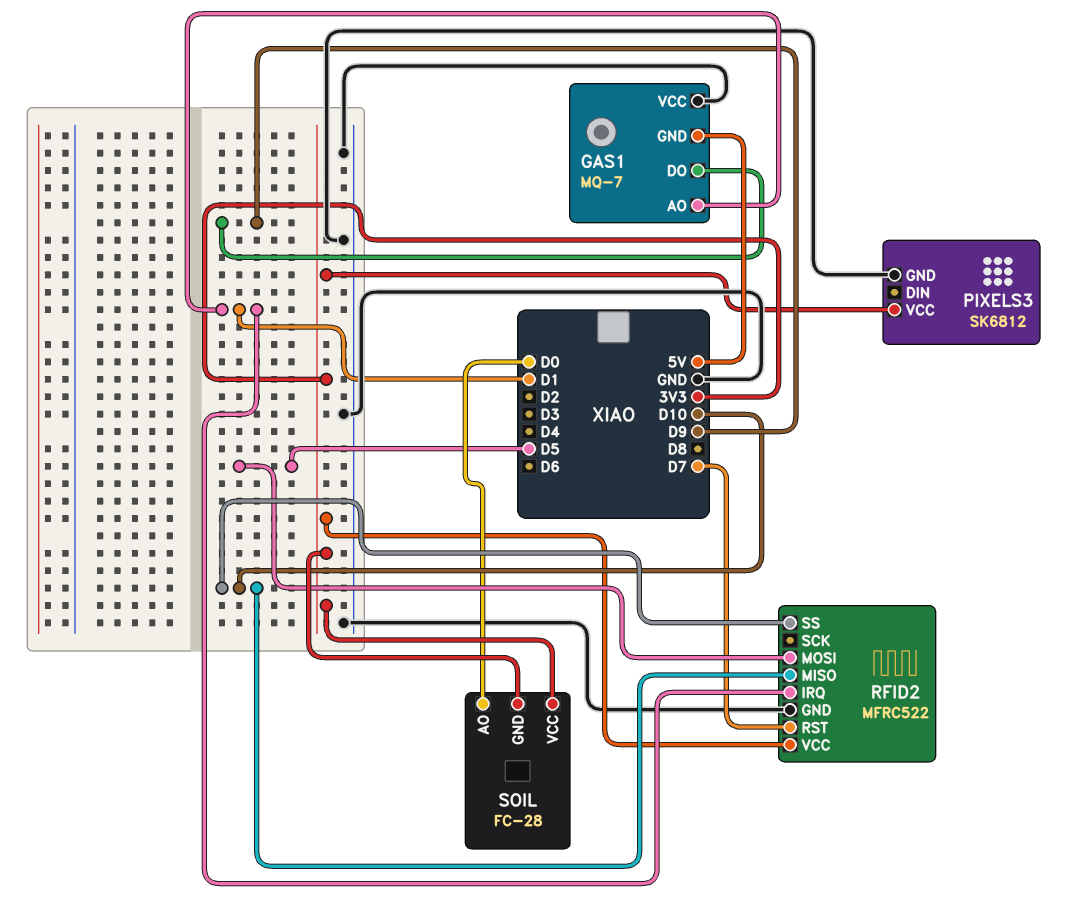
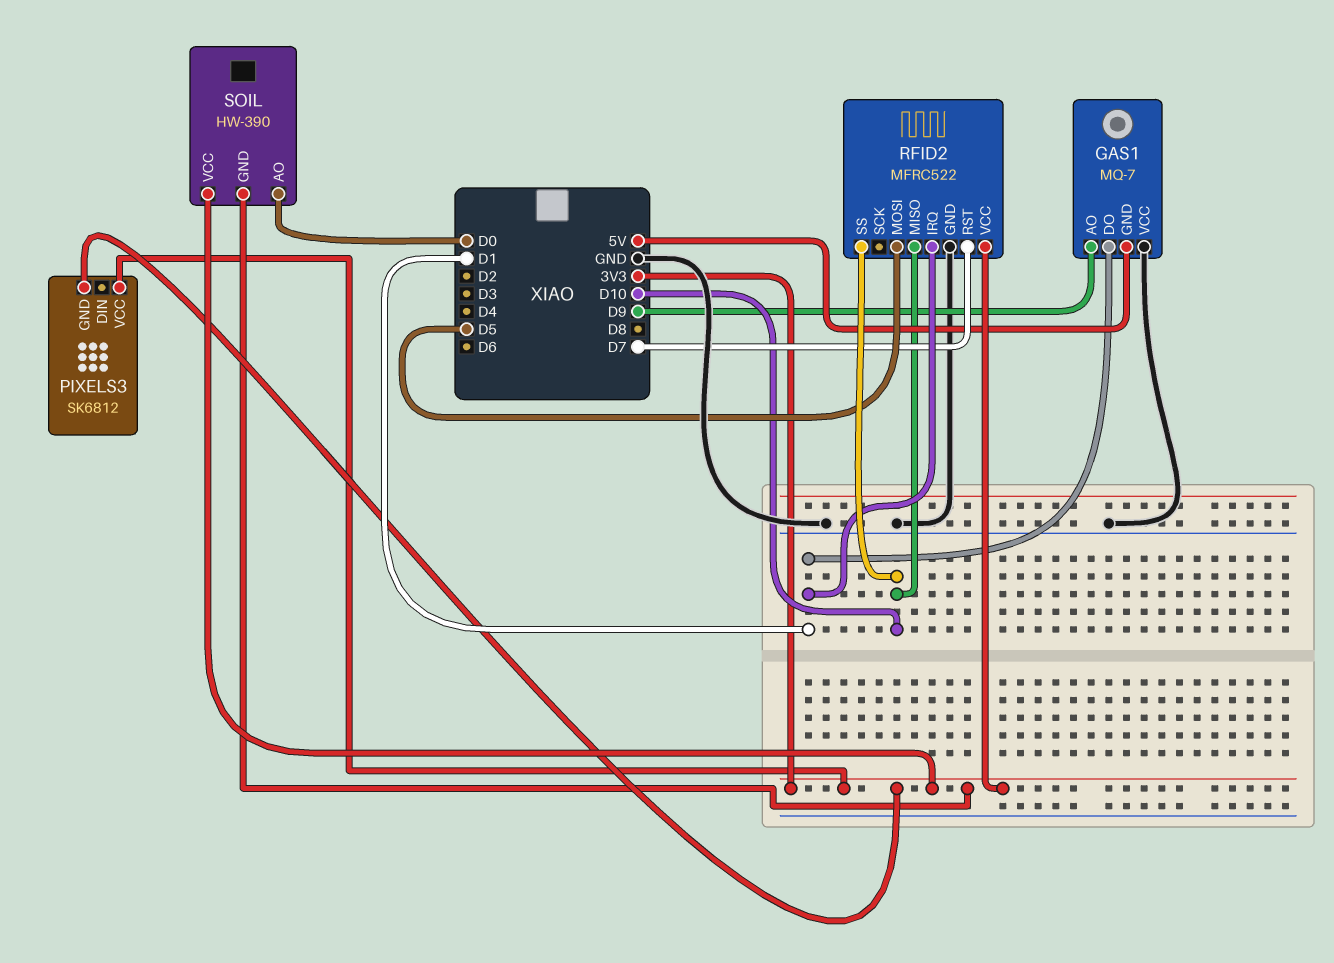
GAS1 pin AO: D1 -> D9
GAS1 pin DO: D9 -> D1
PIXELS3 pin GND: GND -> 3V3
SOIL: FC-28 -> HW-390

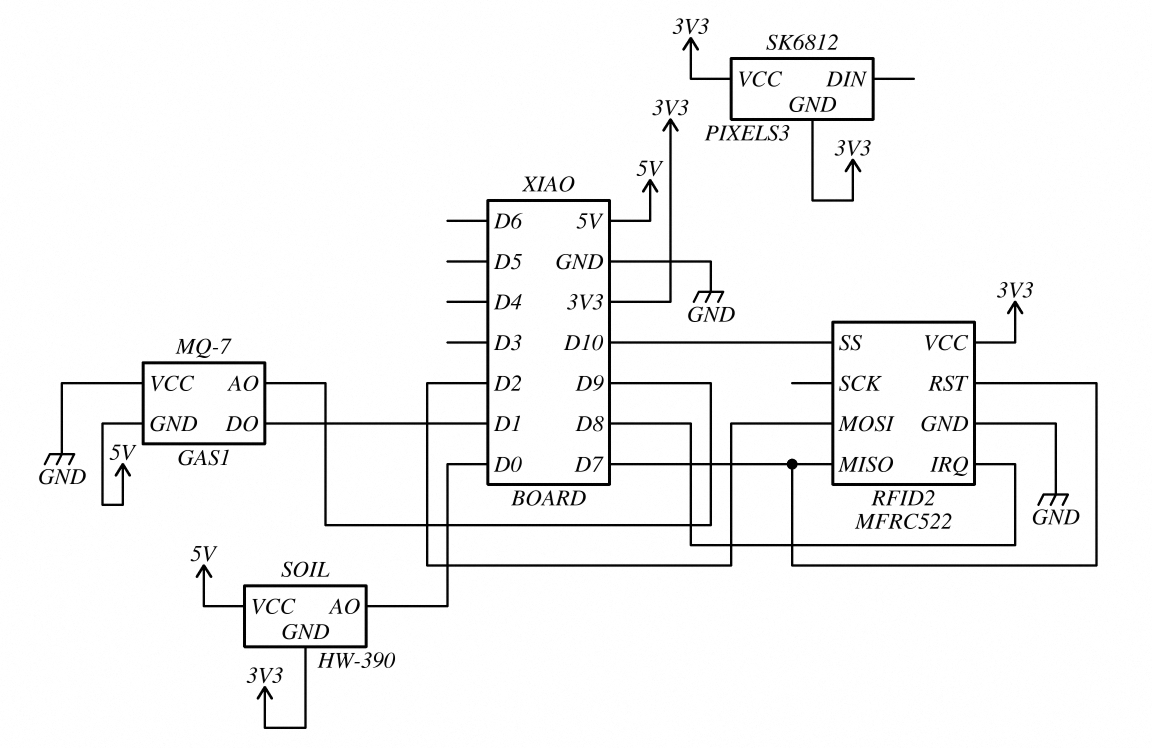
RFID2 pin IRQ: D1 -> D8
RFID2 pin MISO: D10 -> D7
RFID2 pin MOSI: D5 -> D2
SOIL pin VCC: 3V3 -> 5V

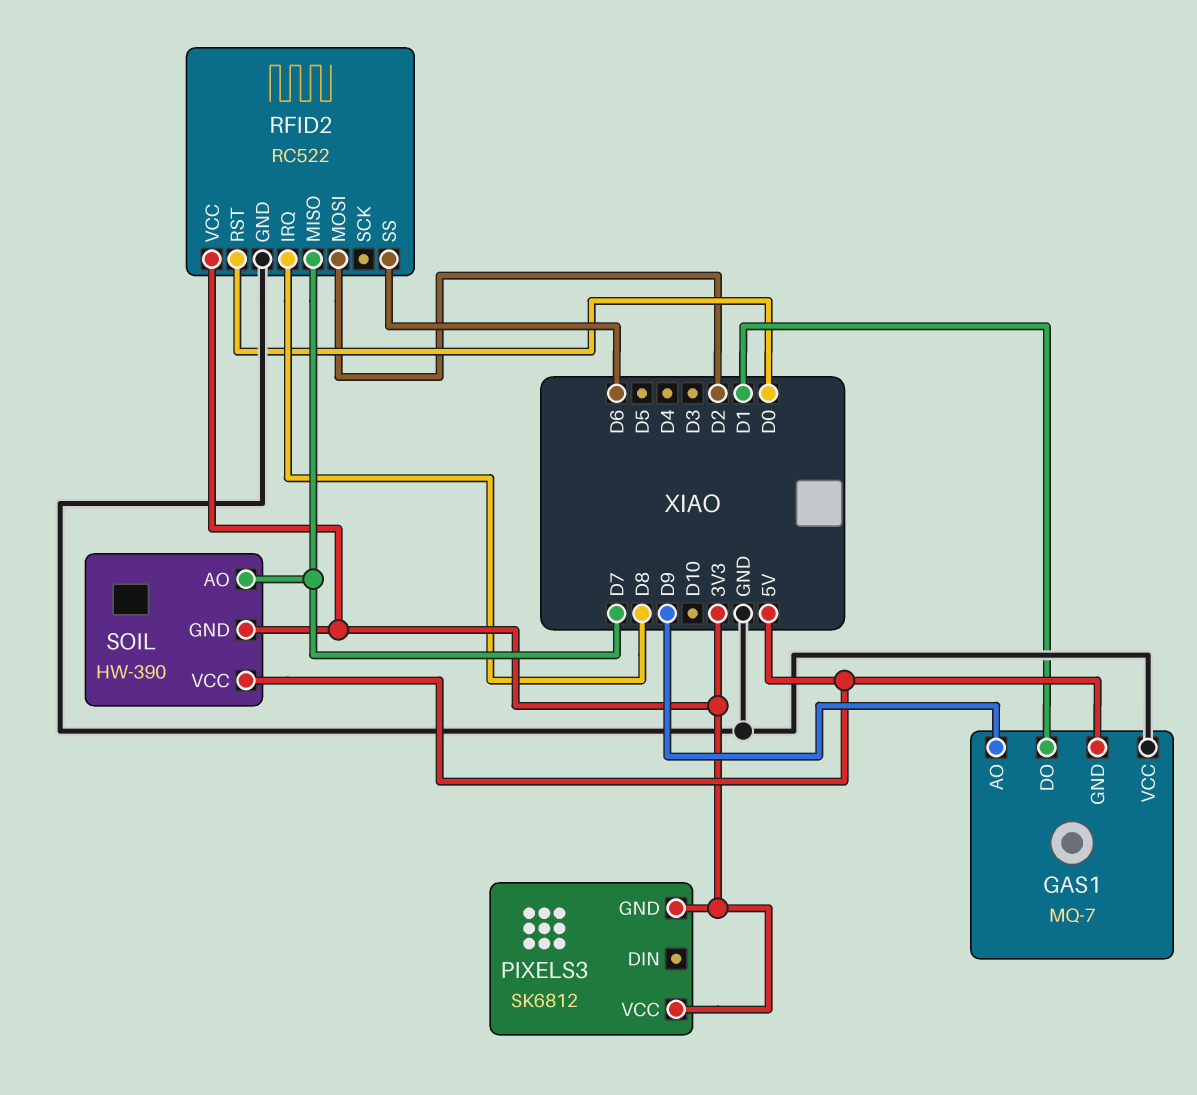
RFID2: MFRC522 -> RC522
RFID2 pin RST: D7 -> D0
RFID2 pin SS: D10 -> D6
SOIL pin AO: D0 -> D7

